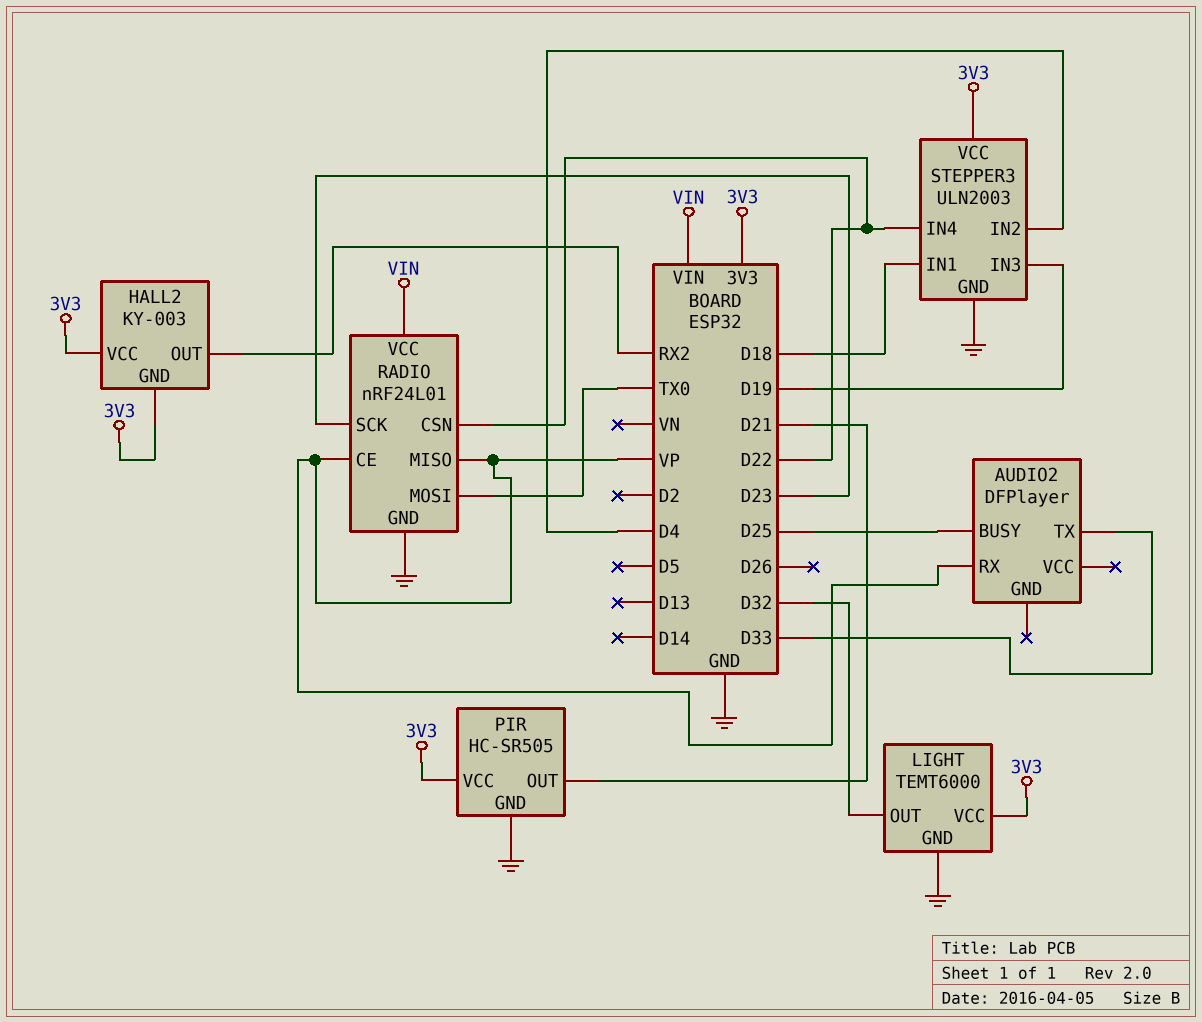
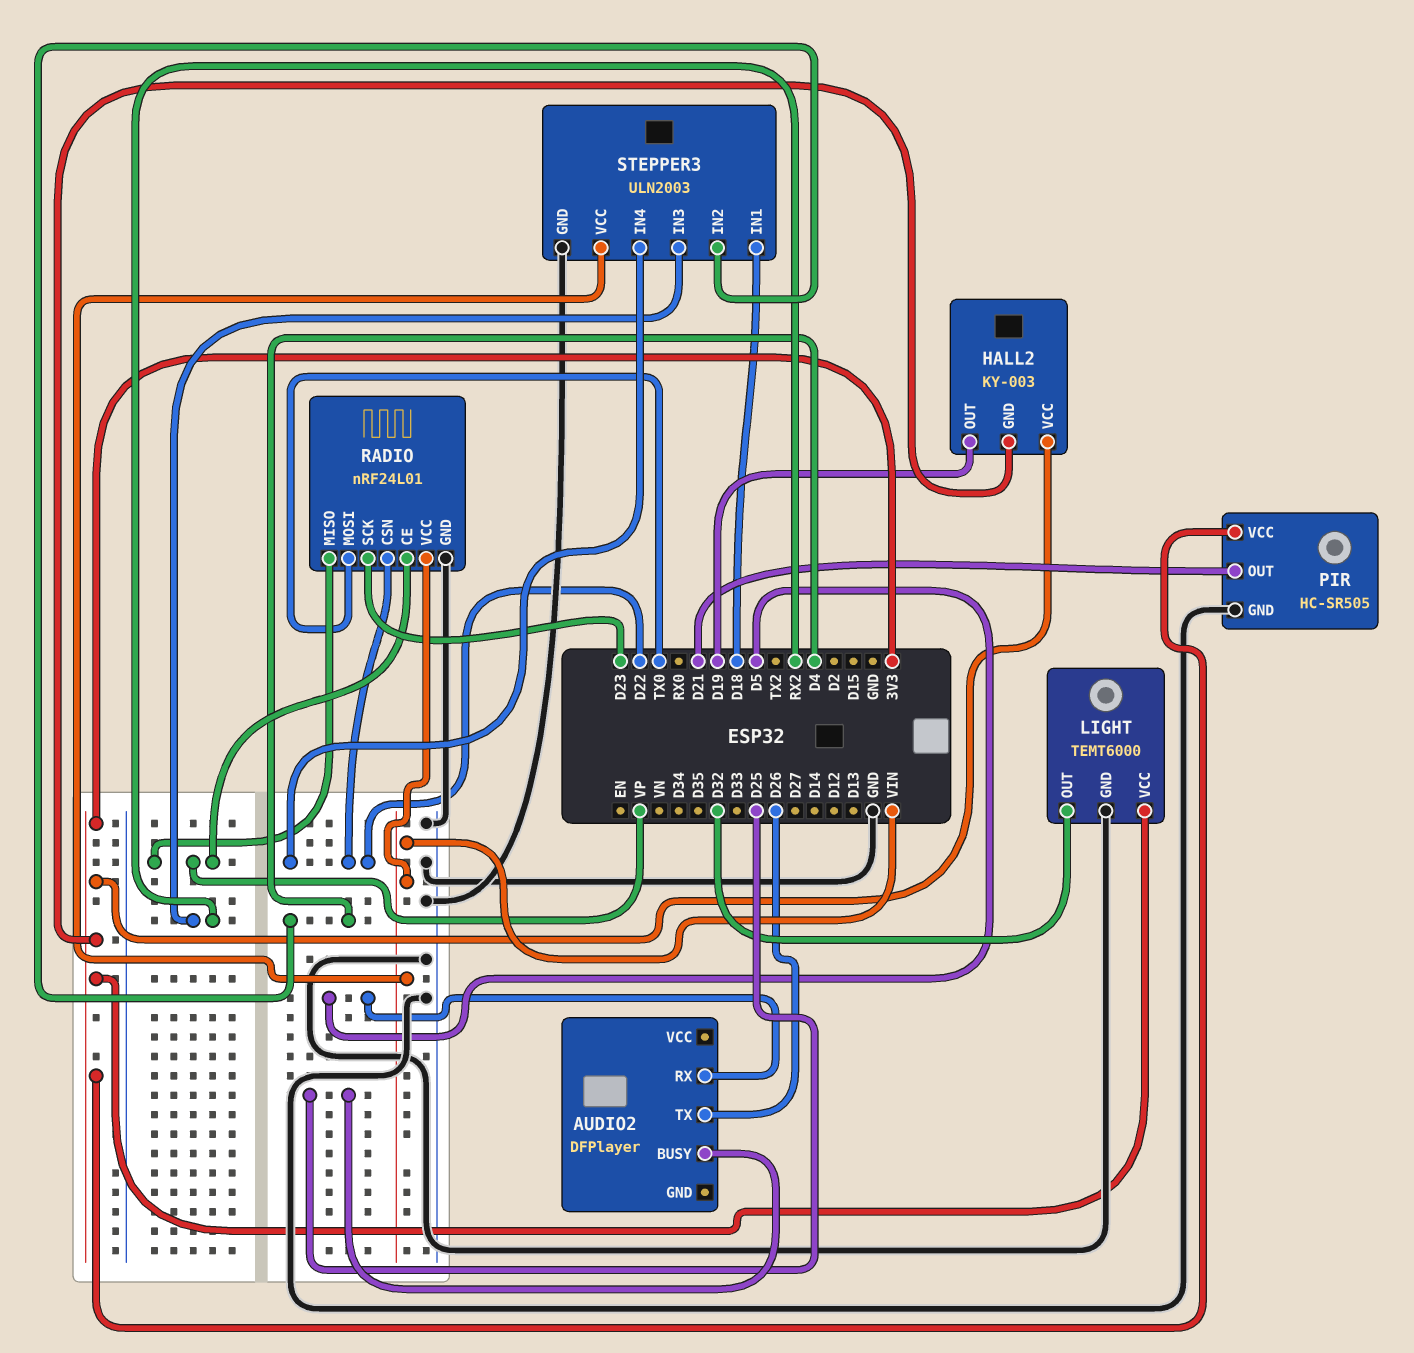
AUDIO2 pin RX: VP -> D5
AUDIO2 pin TX: D33 -> D26
HALL2 pin OUT: RX2 -> D19
STEPPER3 pin IN3: D19 -> RX2
STEPPER3 pin VCC: 3V3 -> VIN

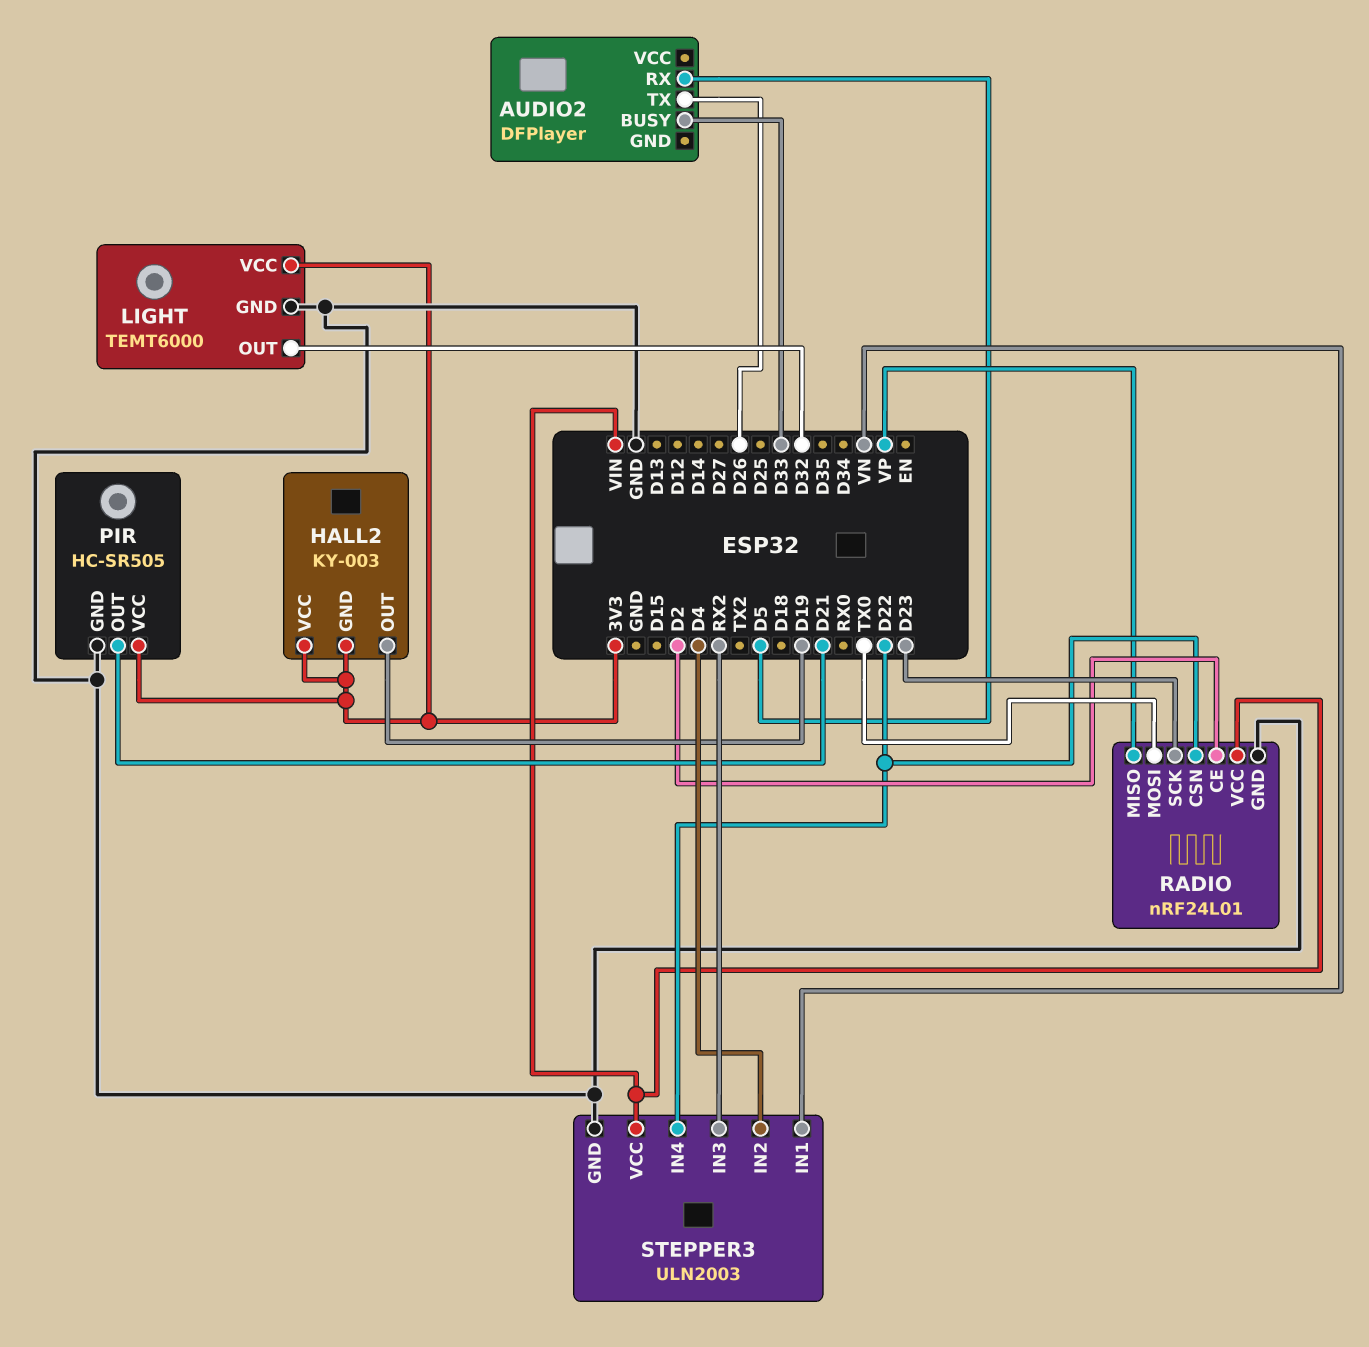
AUDIO2 pin BUSY: D25 -> D33
RADIO pin CE: VP -> D2
STEPPER3 pin IN1: D18 -> VN

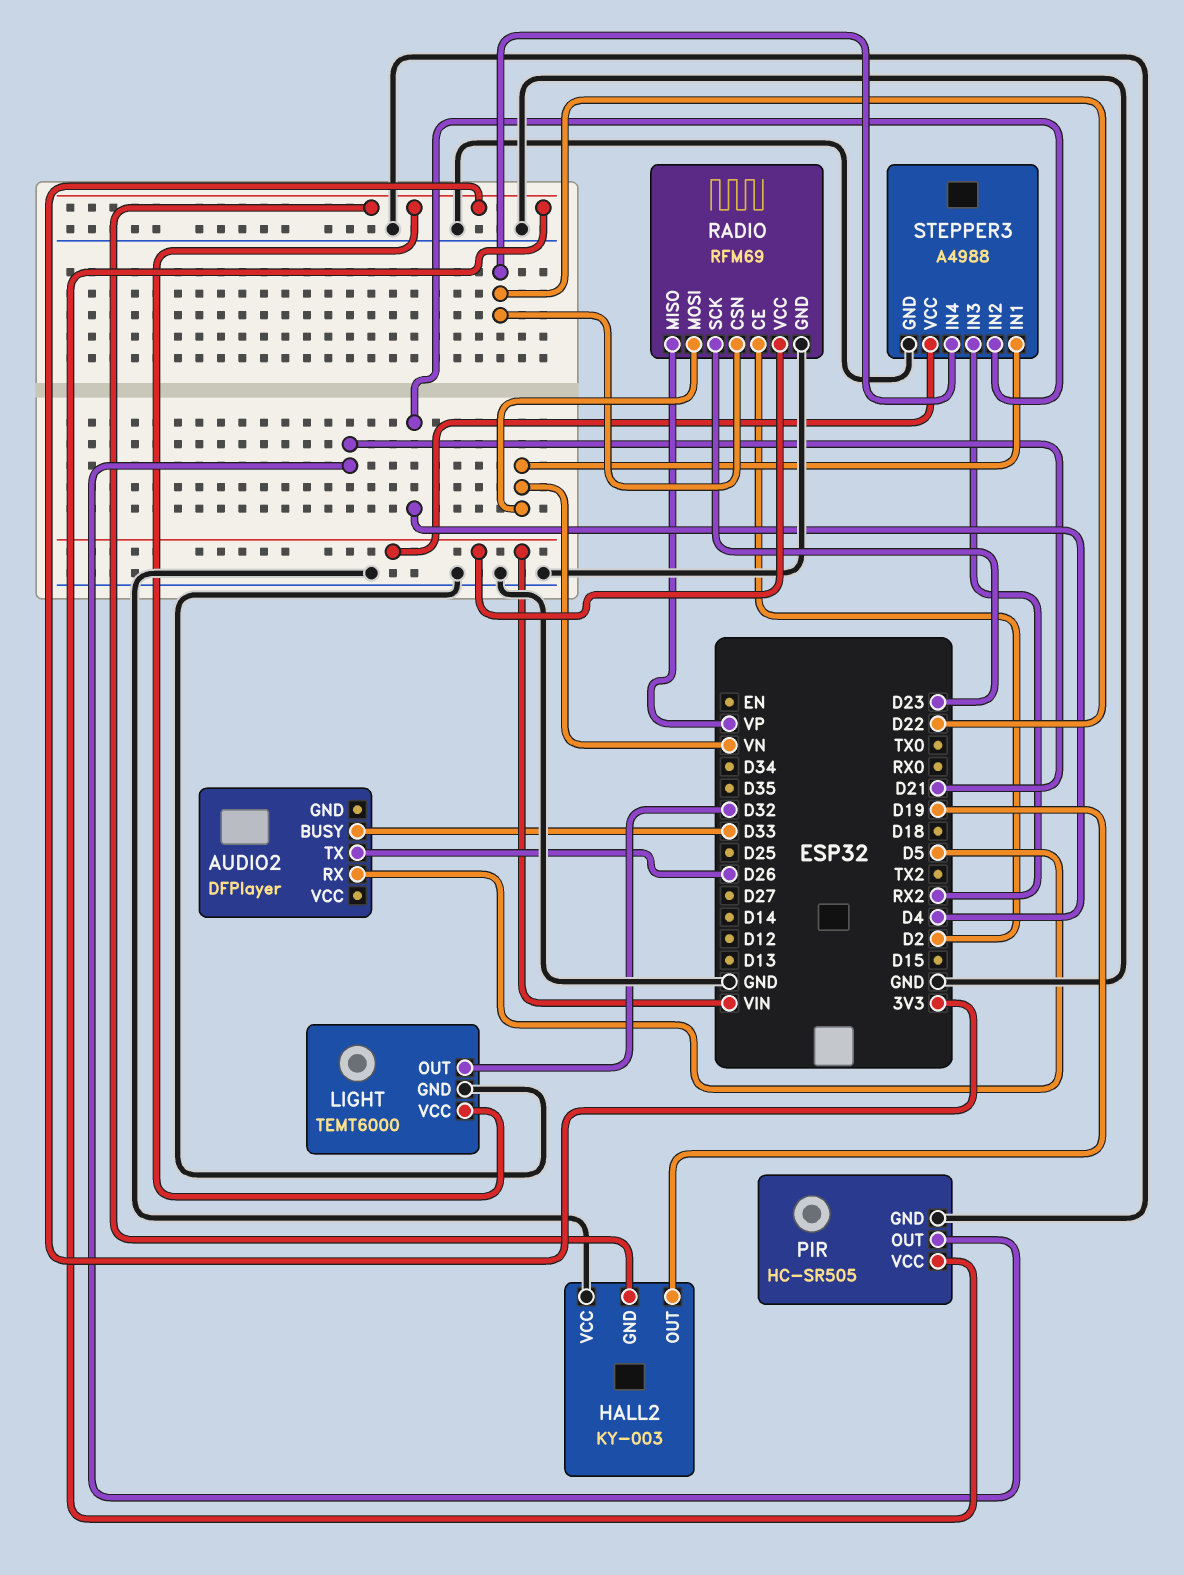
HALL2 pin VCC: 3V3 -> GND
RADIO: nRF24L01 -> RFM69
RADIO pin MOSI: TX0 -> VN
STEPPER3: ULN2003 -> A4988

